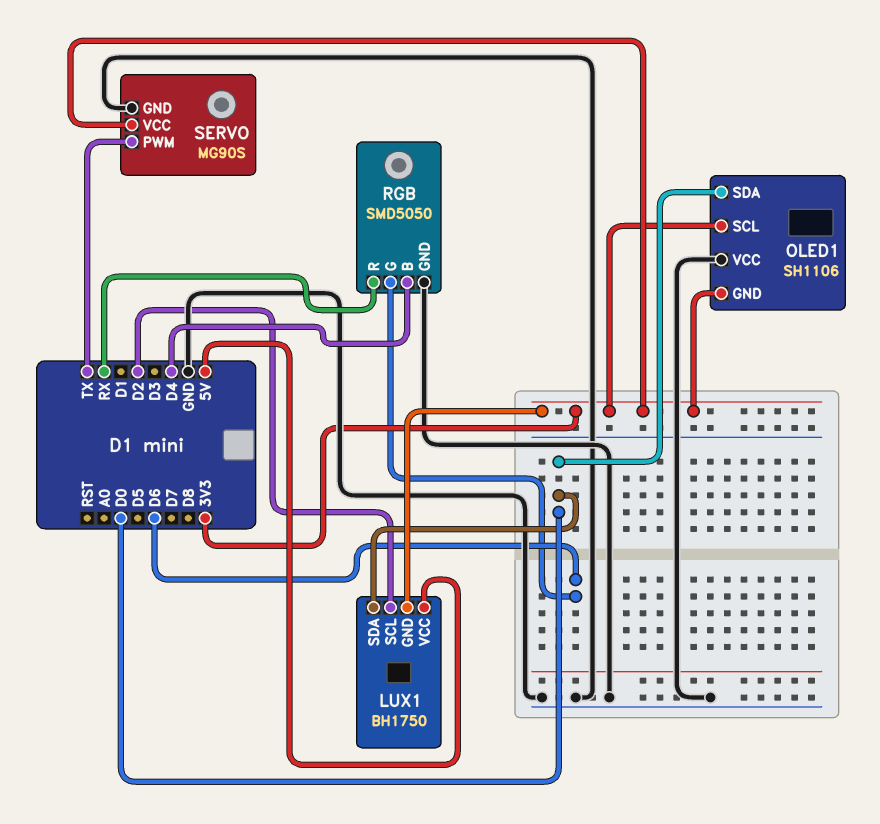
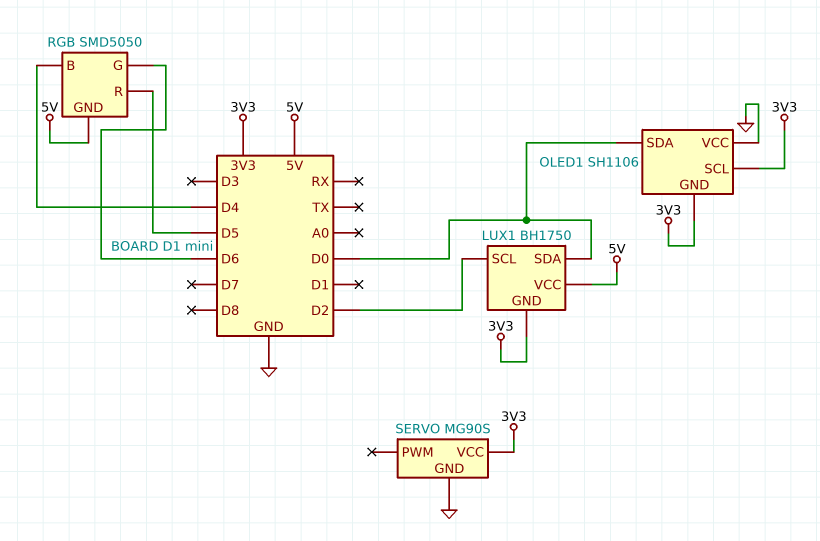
RGB pin GND: GND -> 5V
RGB pin R: RX -> D5
SERVO pin PWM: TX -> none

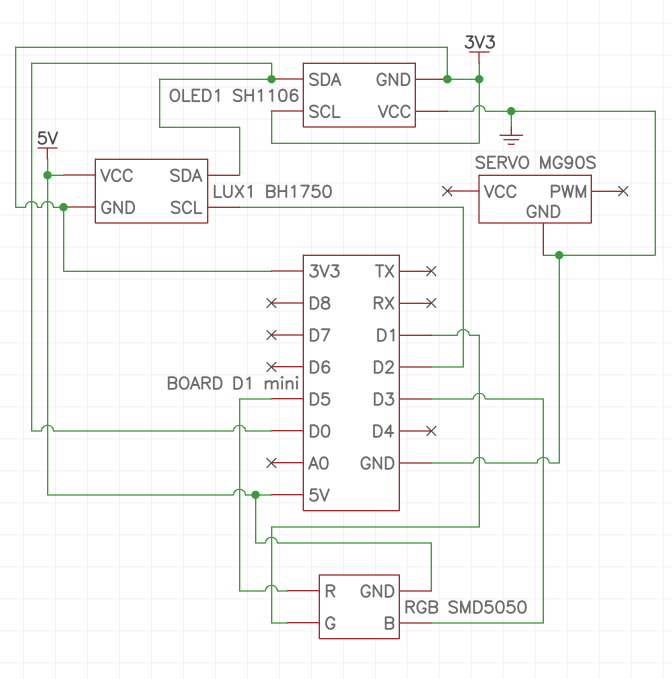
RGB pin B: D4 -> D3
RGB pin G: D6 -> D1
SERVO pin VCC: 3V3 -> none

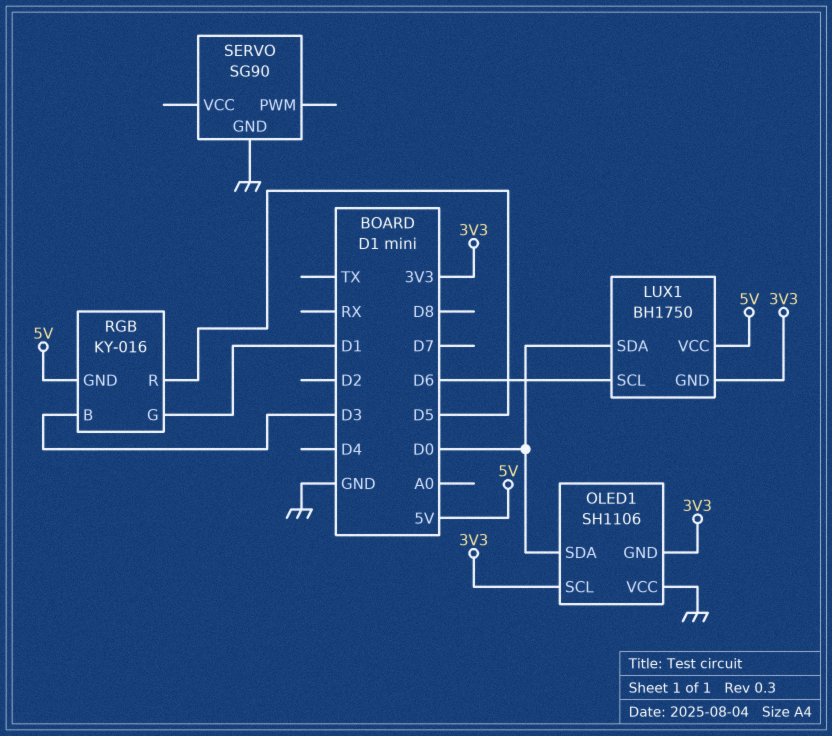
LUX1 pin SCL: D2 -> D6
RGB: SMD5050 -> KY-016
SERVO: MG90S -> SG90

